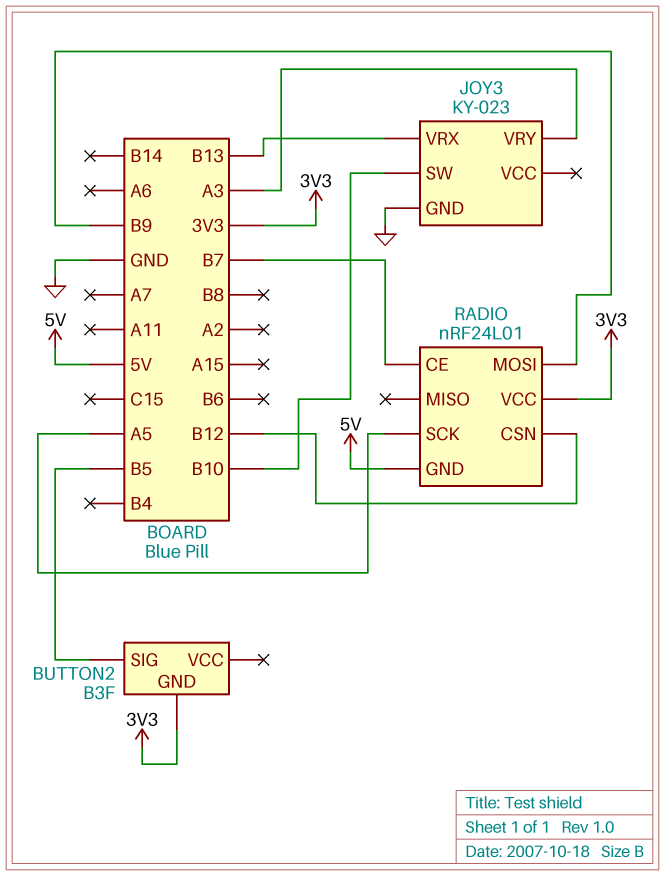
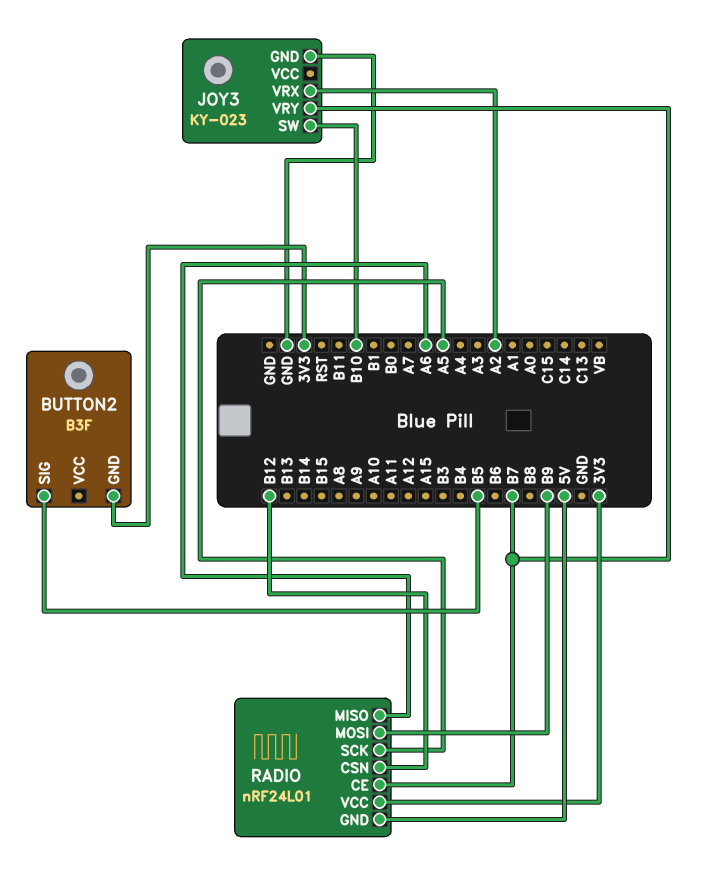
JOY3 pin VRX: B13 -> A2
JOY3 pin VRY: A3 -> B7
RADIO pin MISO: none -> A6

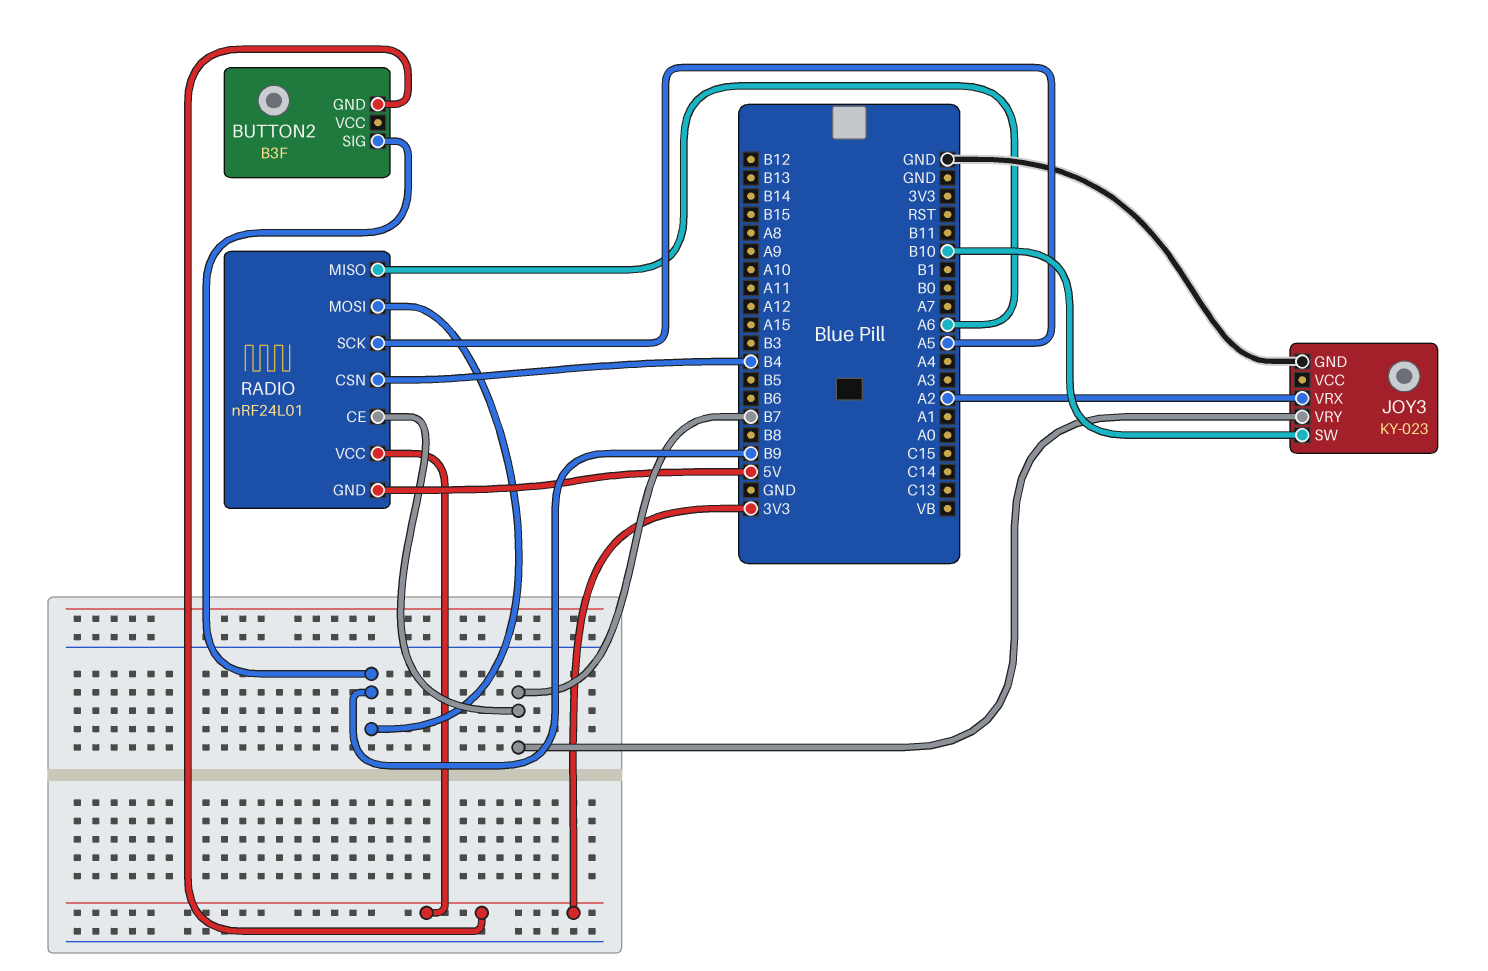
BUTTON2 pin SIG: B5 -> B9
RADIO pin CSN: B12 -> B4

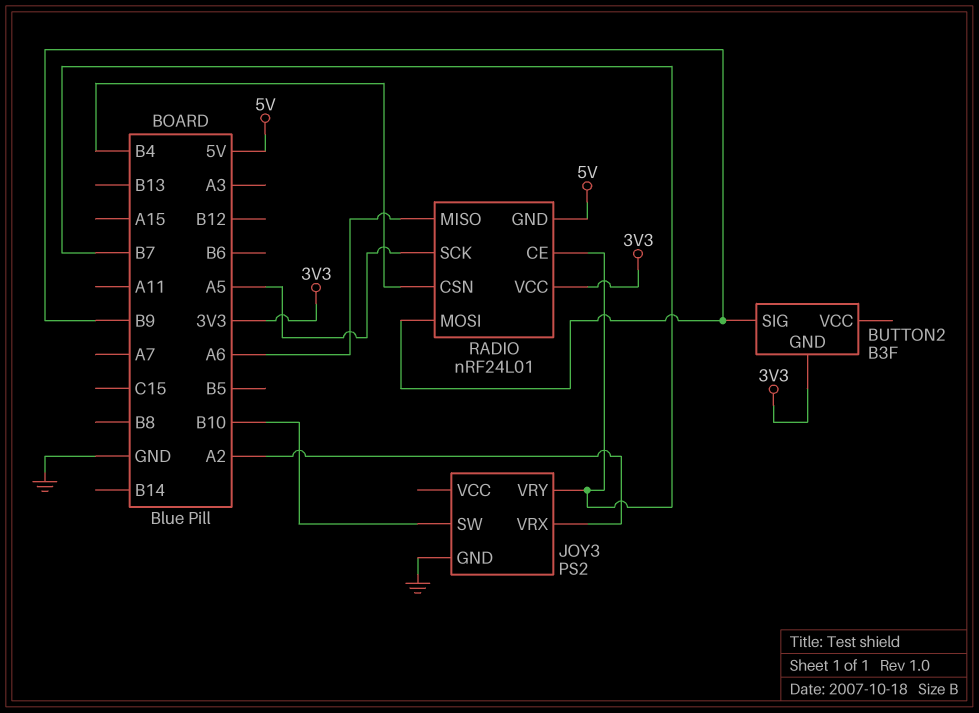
JOY3: KY-023 -> PS2

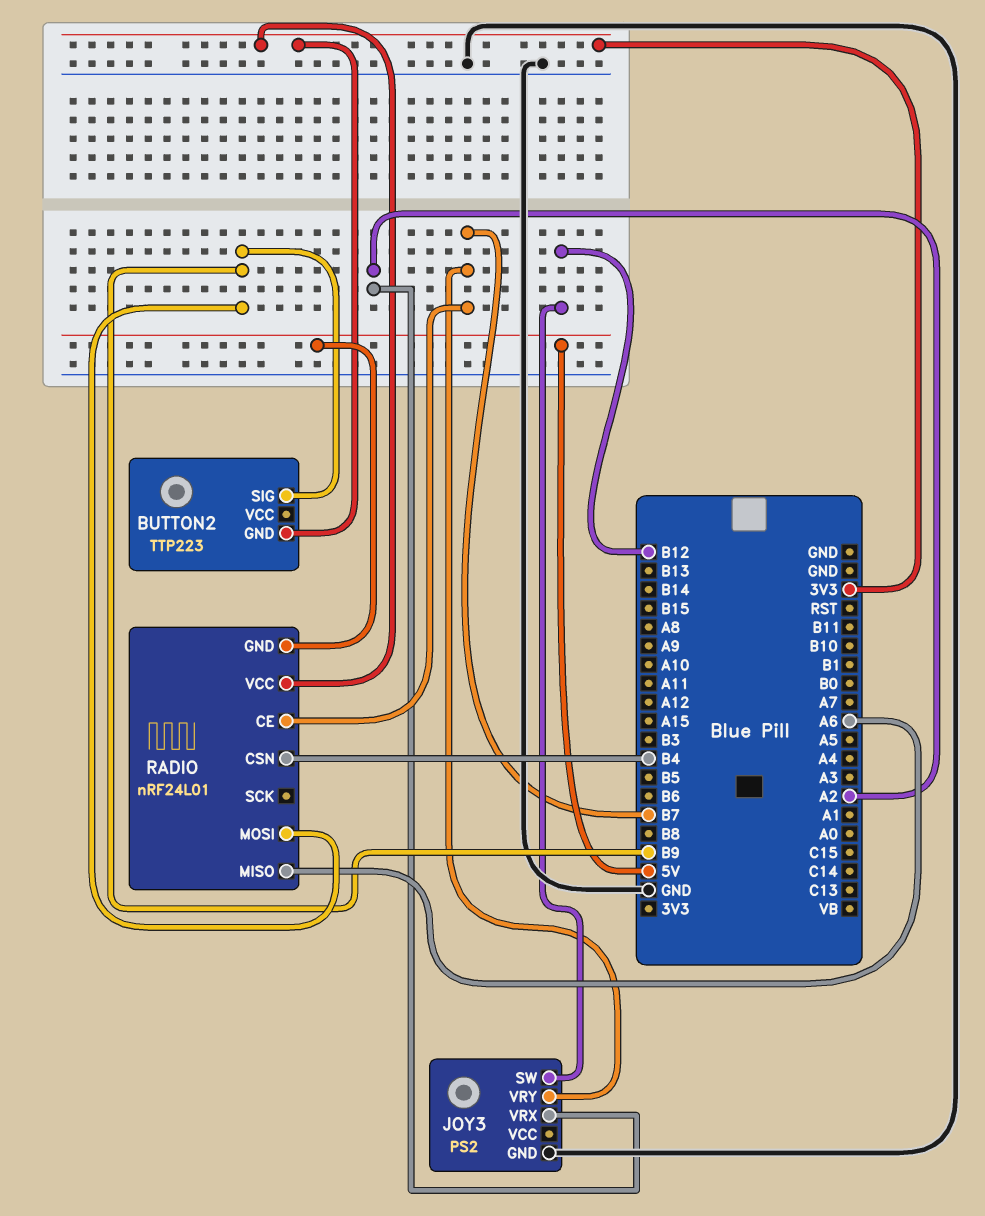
BUTTON2: B3F -> TTP223
JOY3 pin SW: B10 -> B12
RADIO pin SCK: A5 -> none

